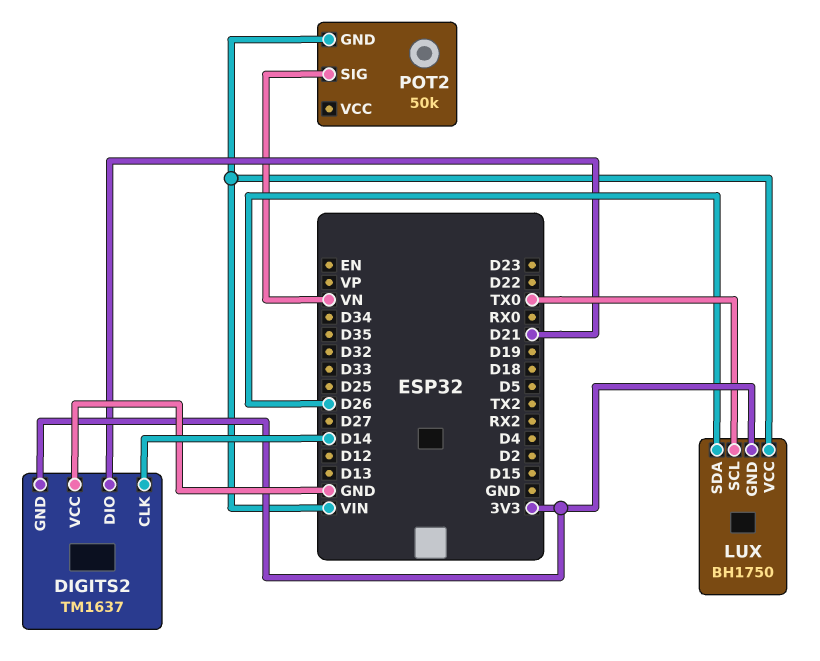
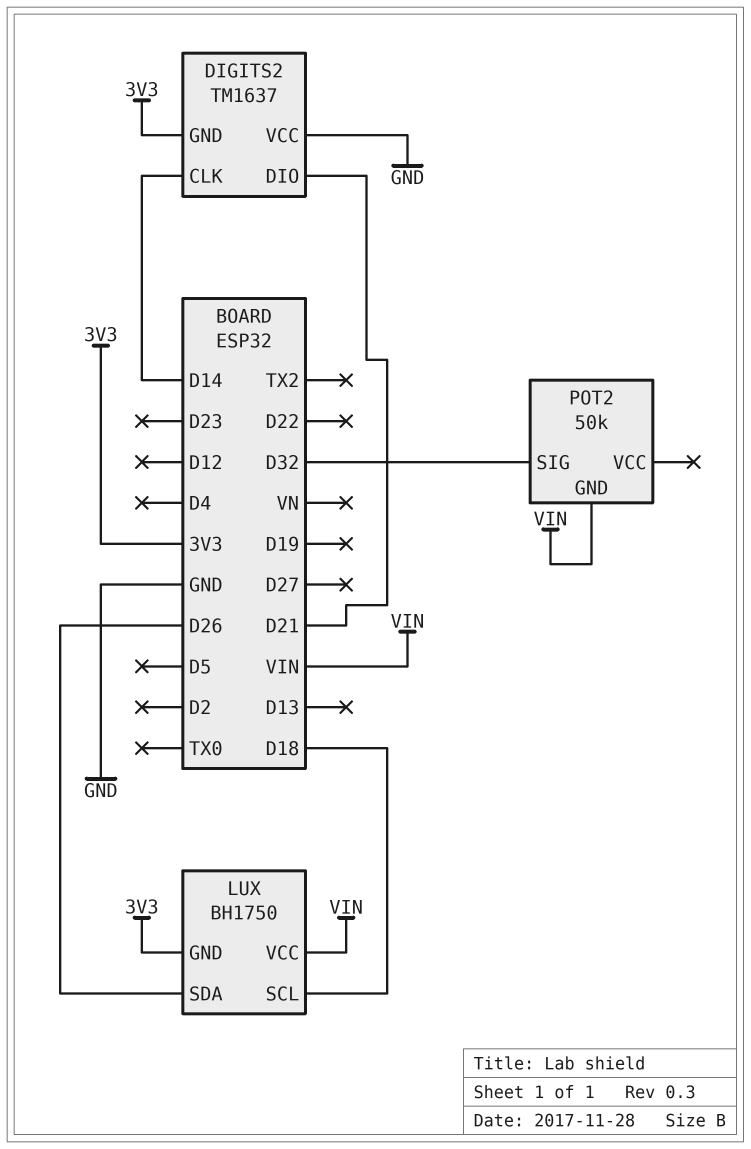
LUX pin SCL: TX0 -> D18
POT2 pin SIG: VN -> D32

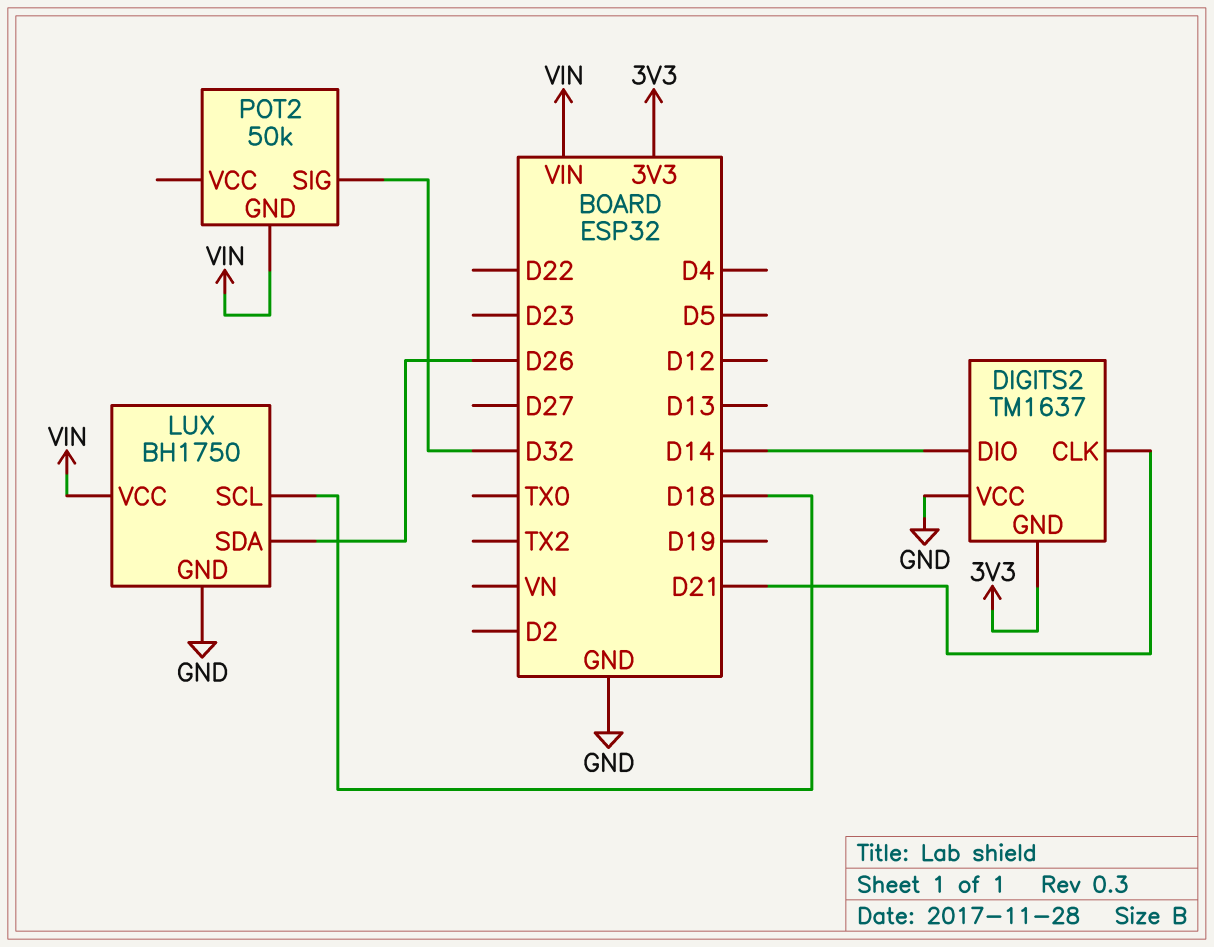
DIGITS2 pin CLK: D14 -> D21
DIGITS2 pin DIO: D21 -> D14
LUX pin GND: 3V3 -> GND

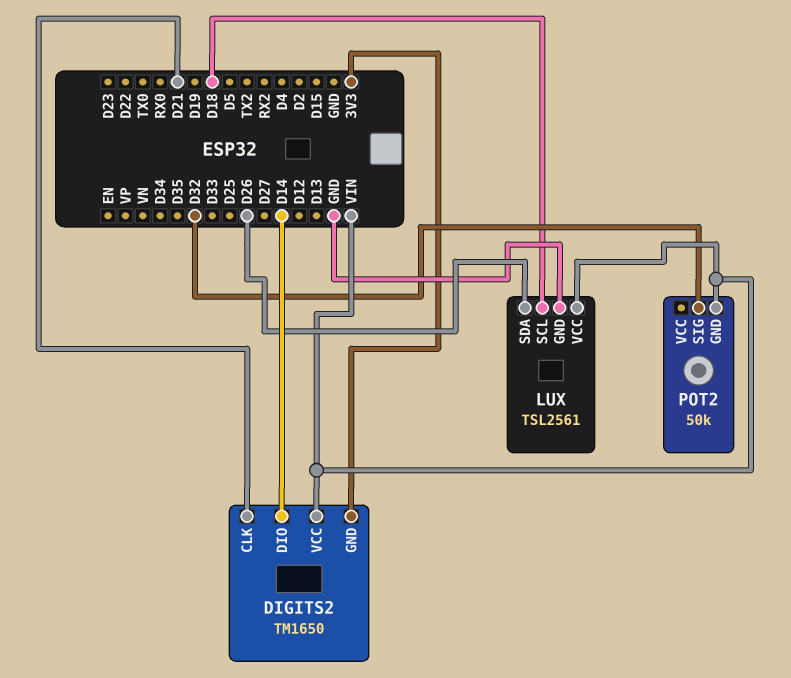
DIGITS2: TM1637 -> TM1650
DIGITS2 pin VCC: GND -> VIN
LUX: BH1750 -> TSL2561

